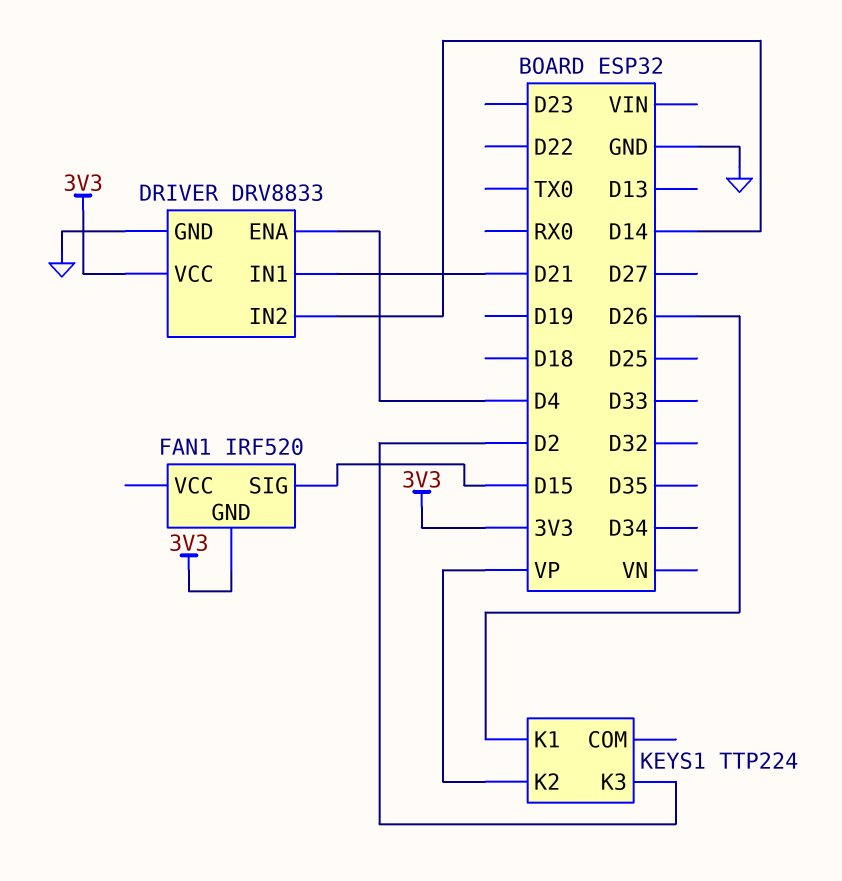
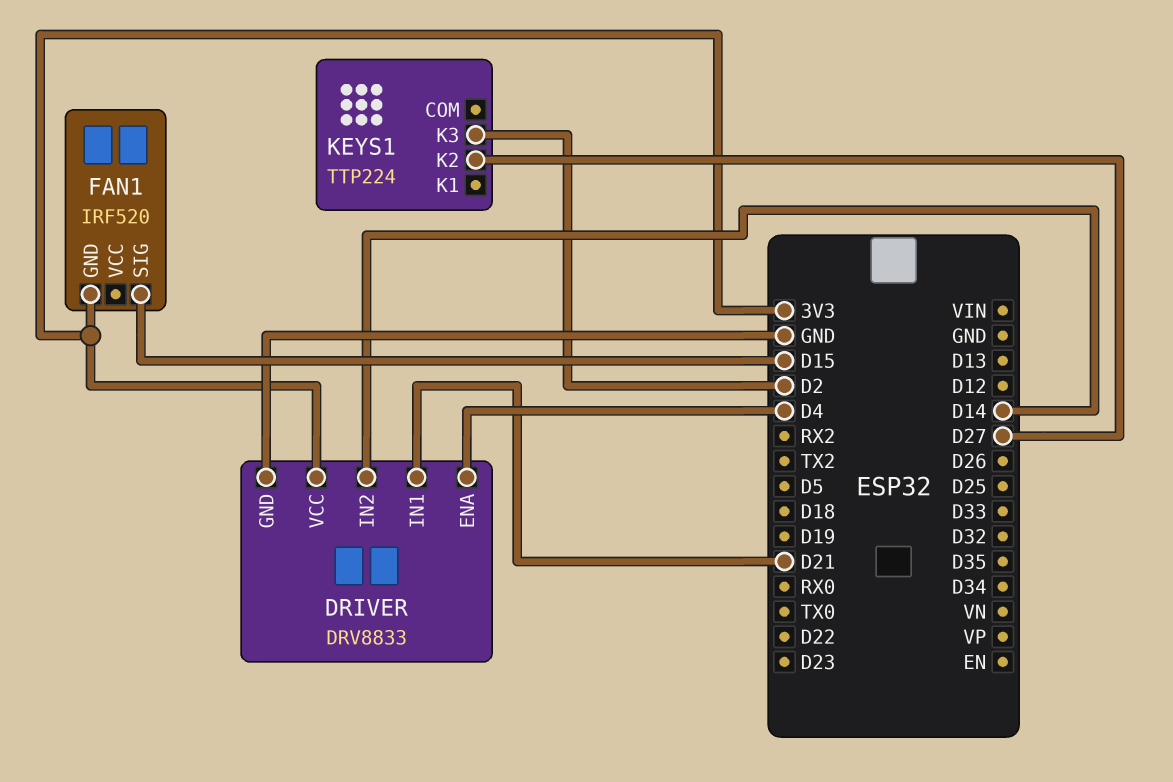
KEYS1 pin K1: D26 -> none
KEYS1 pin K2: VP -> D27

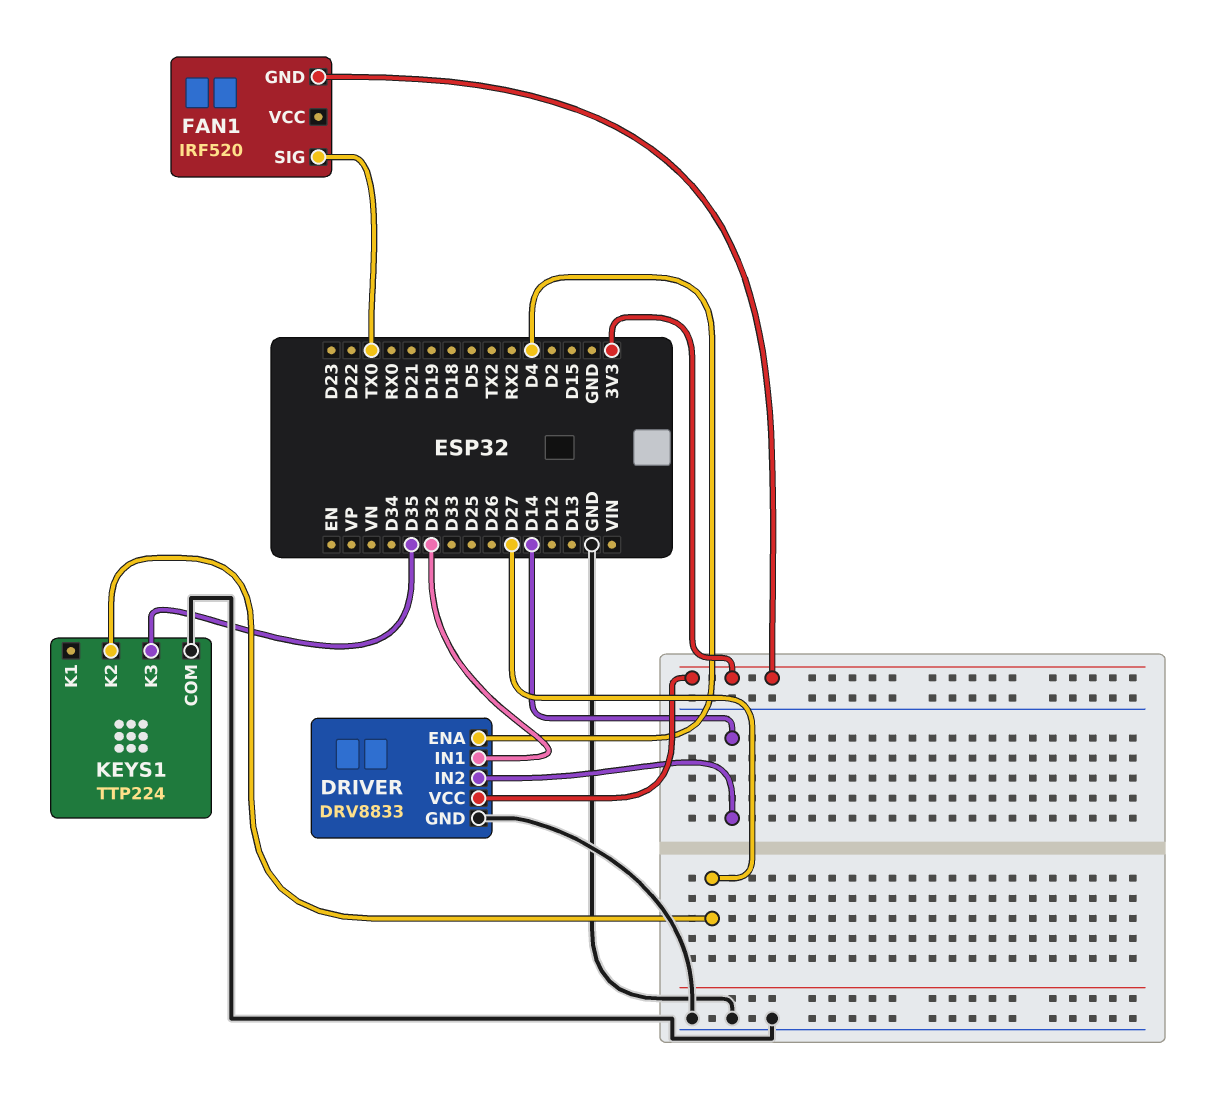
DRIVER pin IN1: D21 -> D32
FAN1 pin SIG: D15 -> TX0
KEYS1 pin COM: none -> GND
KEYS1 pin K3: D2 -> D35

